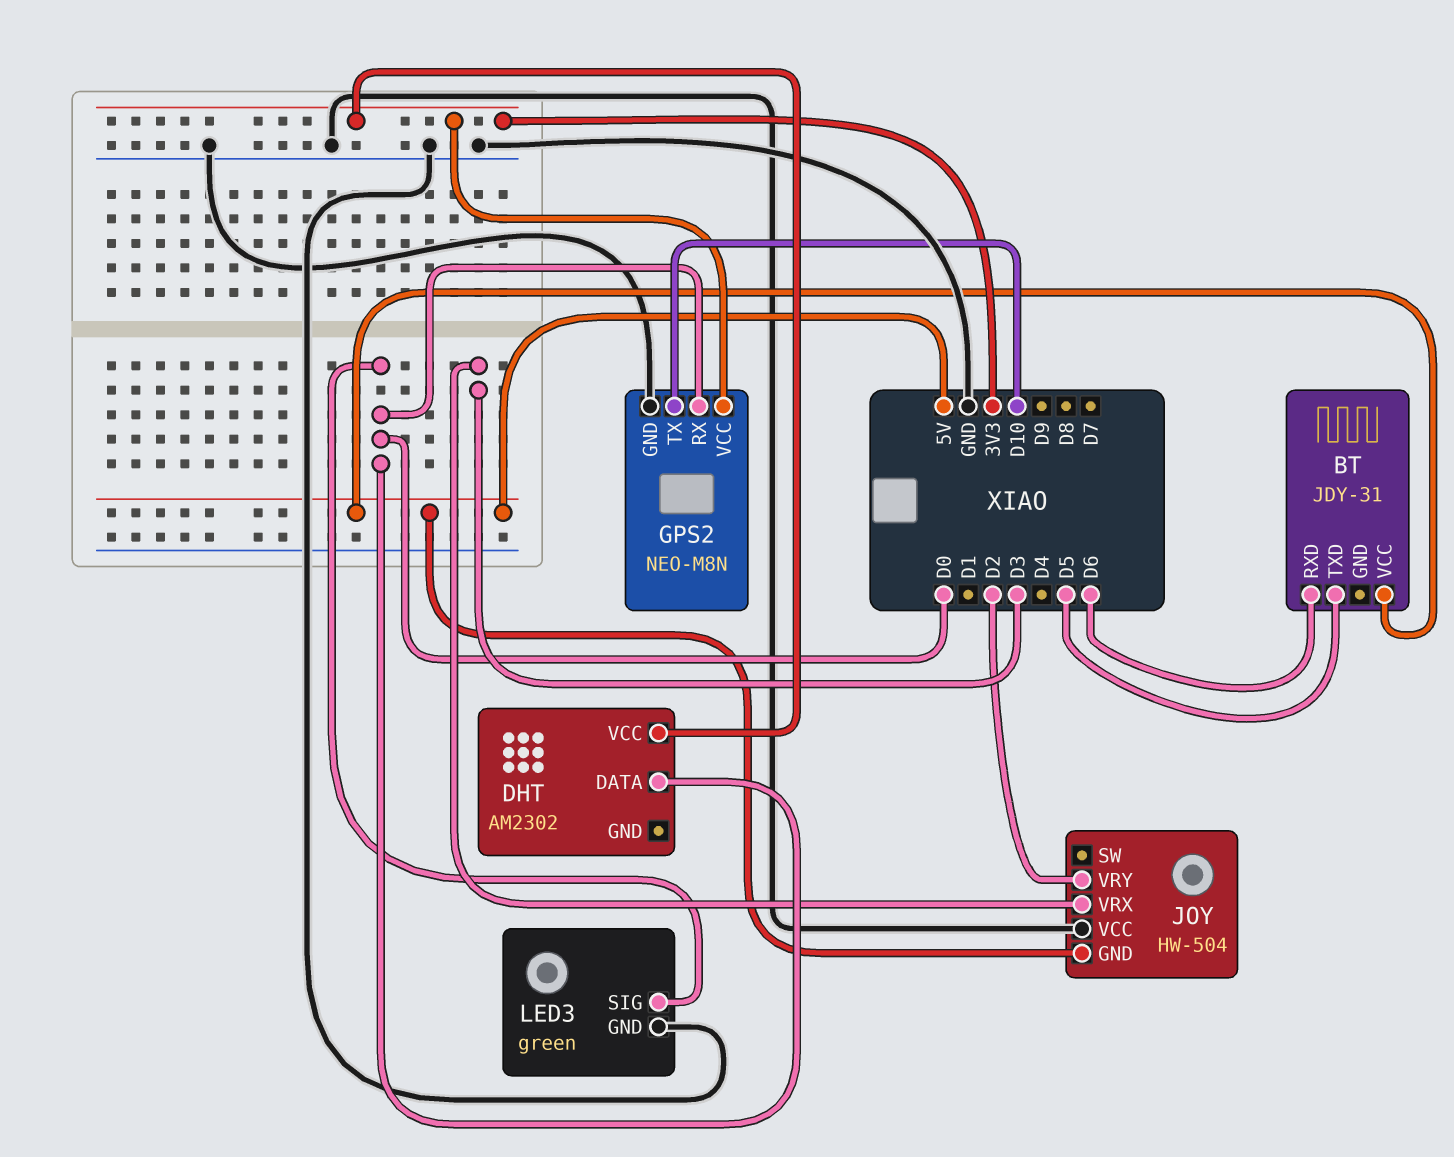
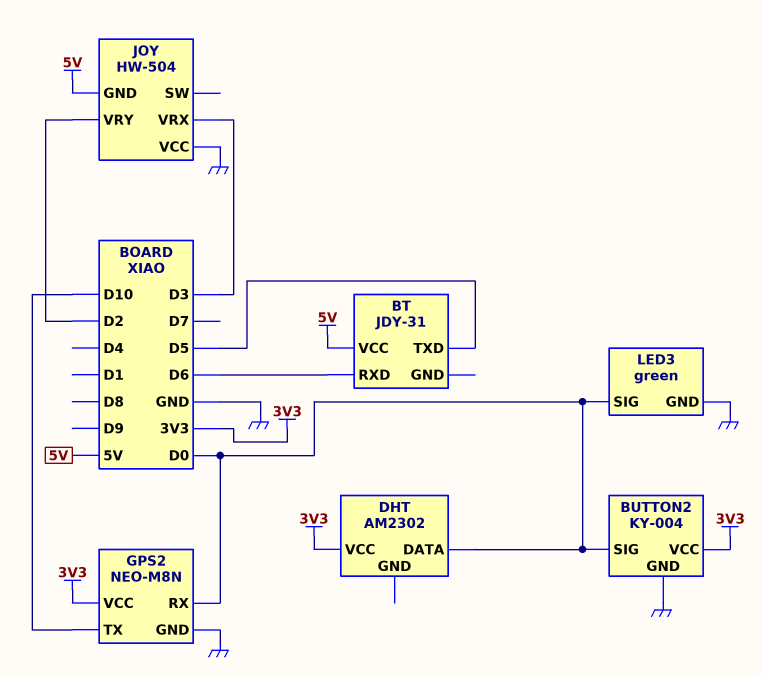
BUTTON2: none -> KY-004
BUTTON2 pin GND: none -> GND
BUTTON2 pin SIG: none -> D0
BUTTON2 pin VCC: none -> 3V3

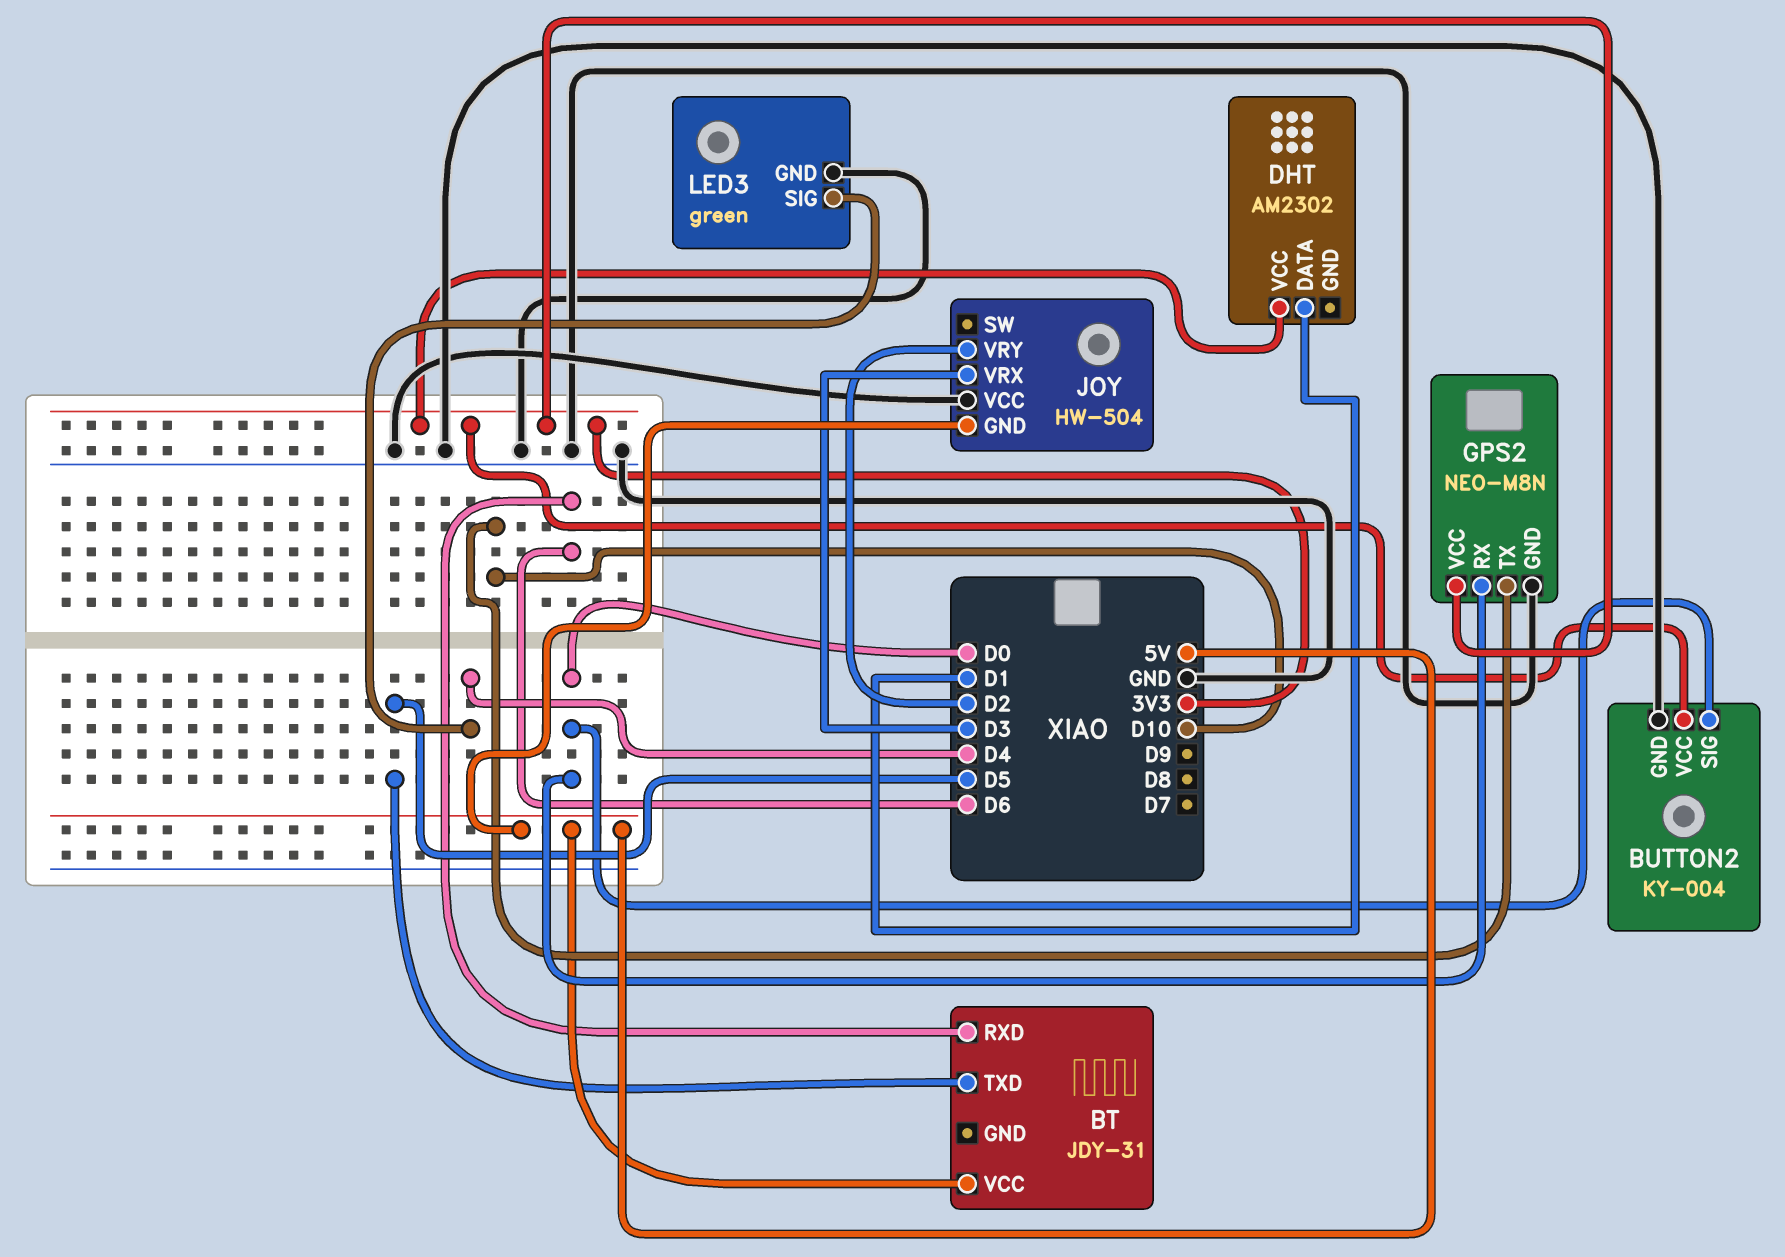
DHT pin DATA: D0 -> D1
LED3 pin SIG: D0 -> D4

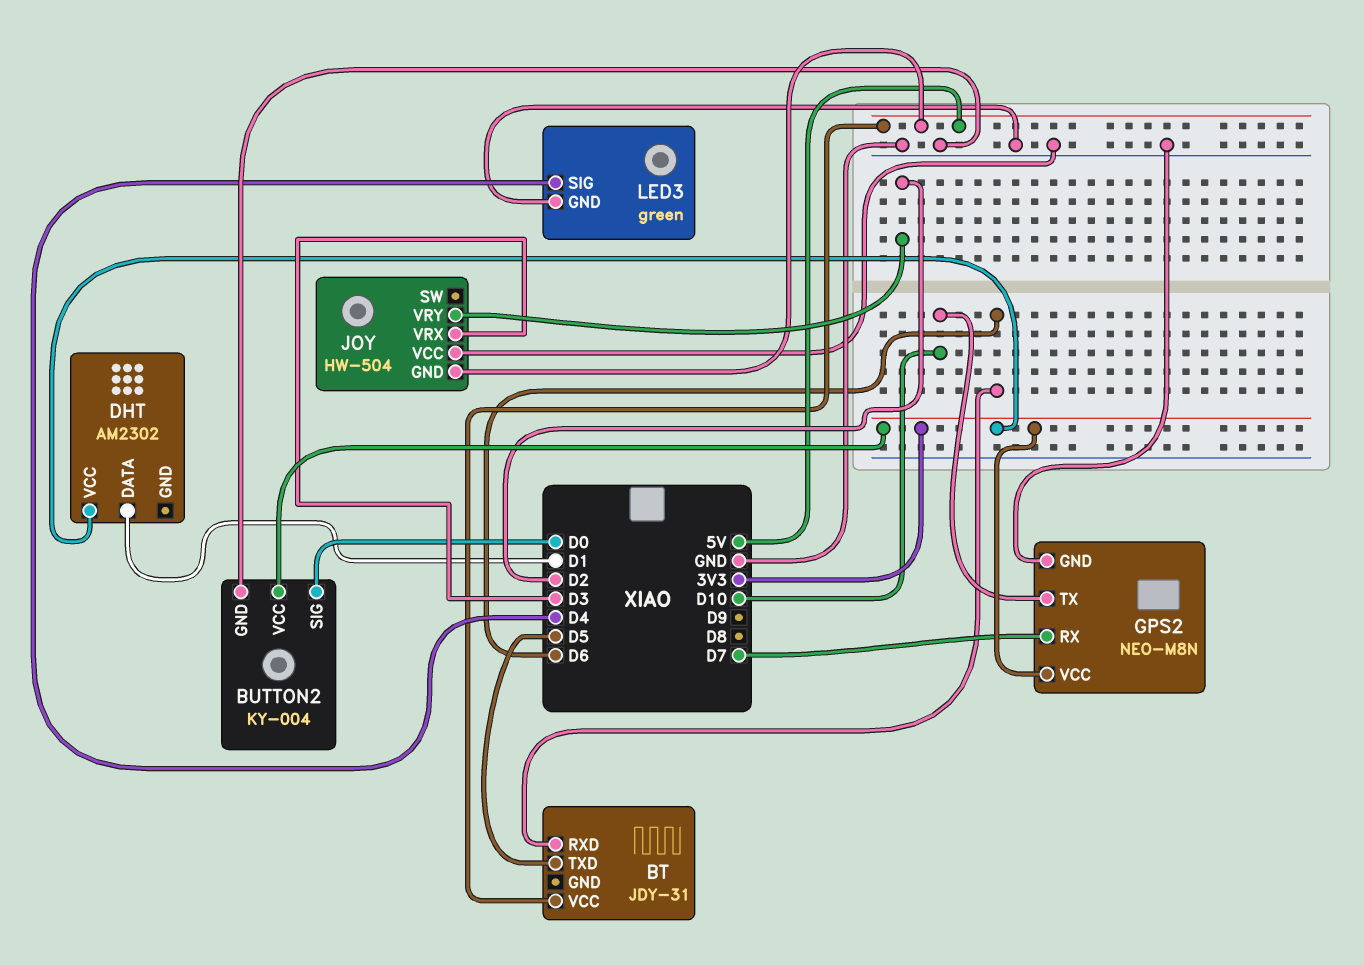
GPS2 pin RX: D0 -> D7

